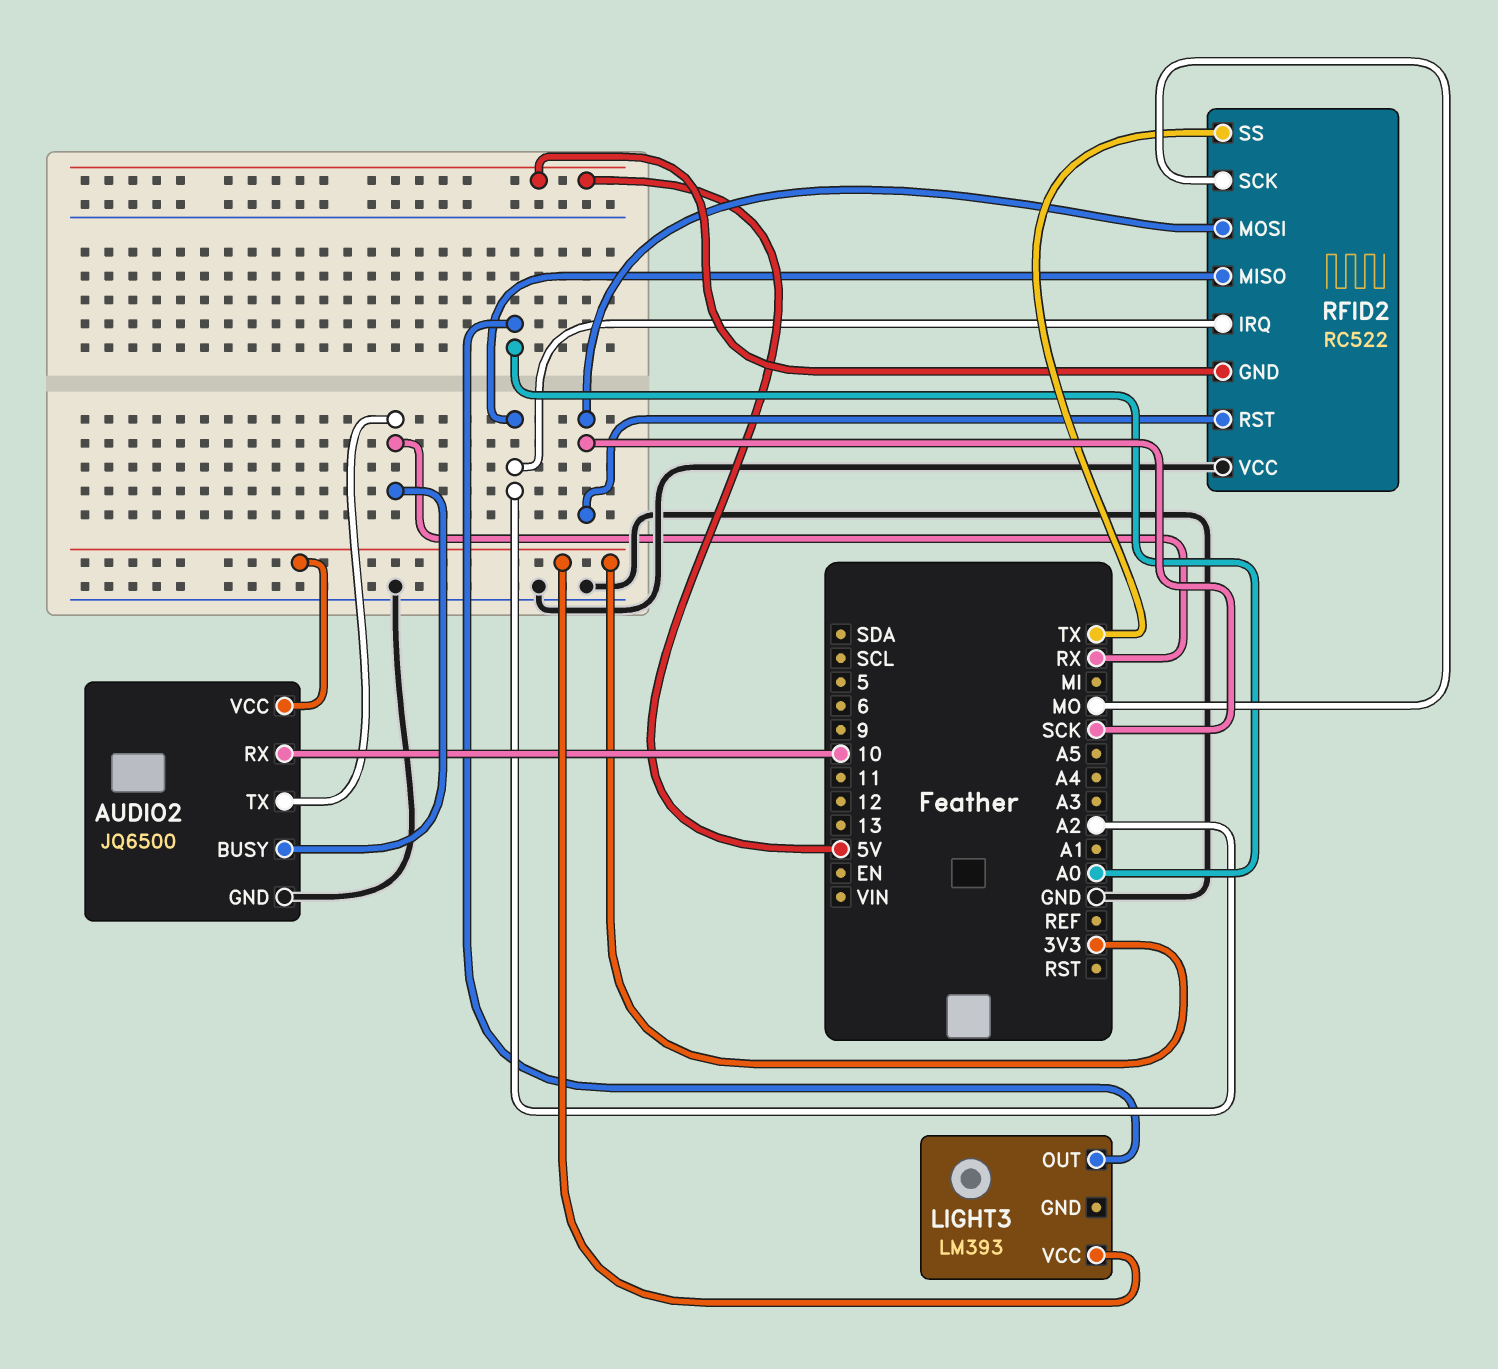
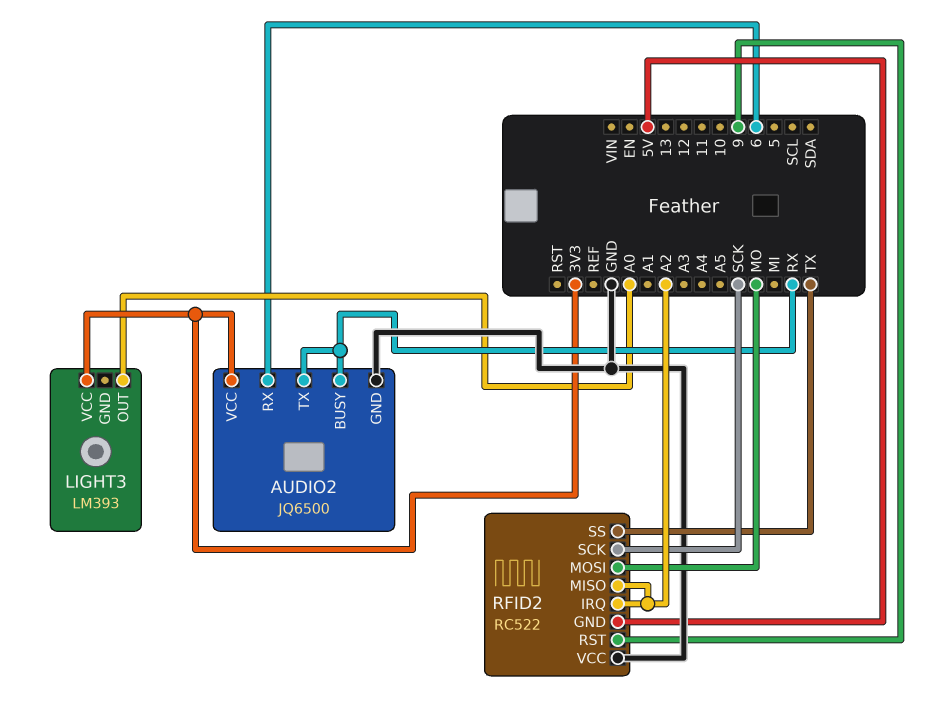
AUDIO2 pin RX: 10 -> 6
RFID2 pin MOSI: SCK -> MO
RFID2 pin RST: SCK -> 9
RFID2 pin SCK: MO -> SCK

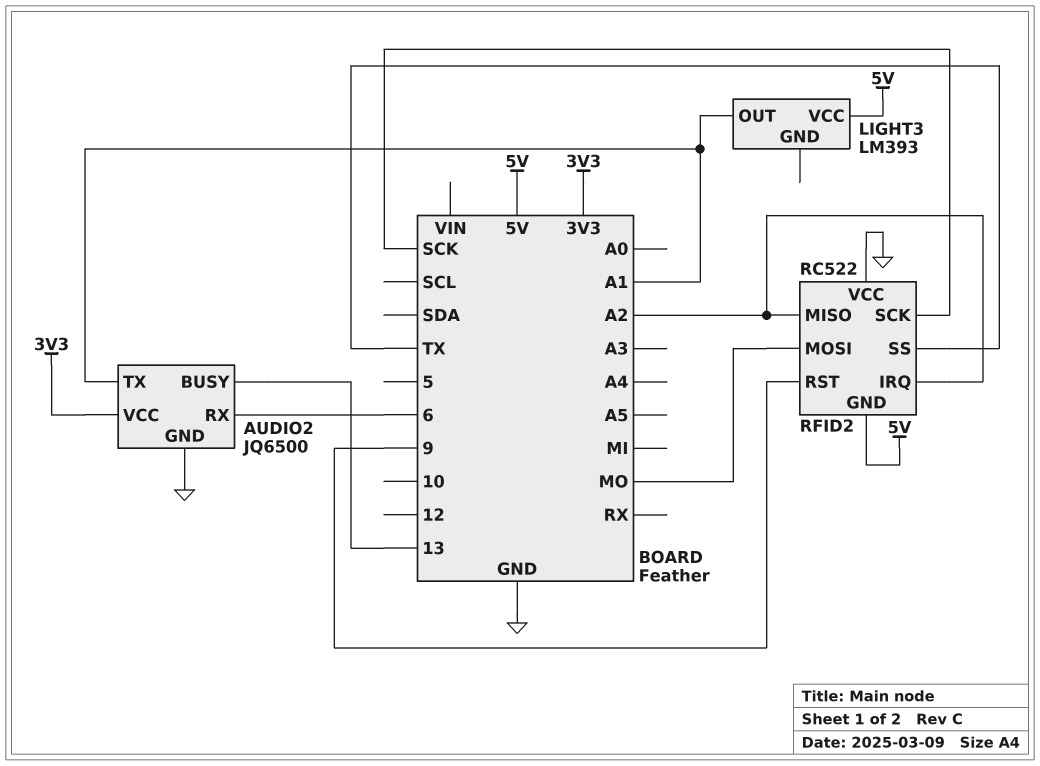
AUDIO2 pin BUSY: RX -> 13
AUDIO2 pin TX: RX -> A1
LIGHT3 pin OUT: A0 -> A1
LIGHT3 pin VCC: 3V3 -> 5V

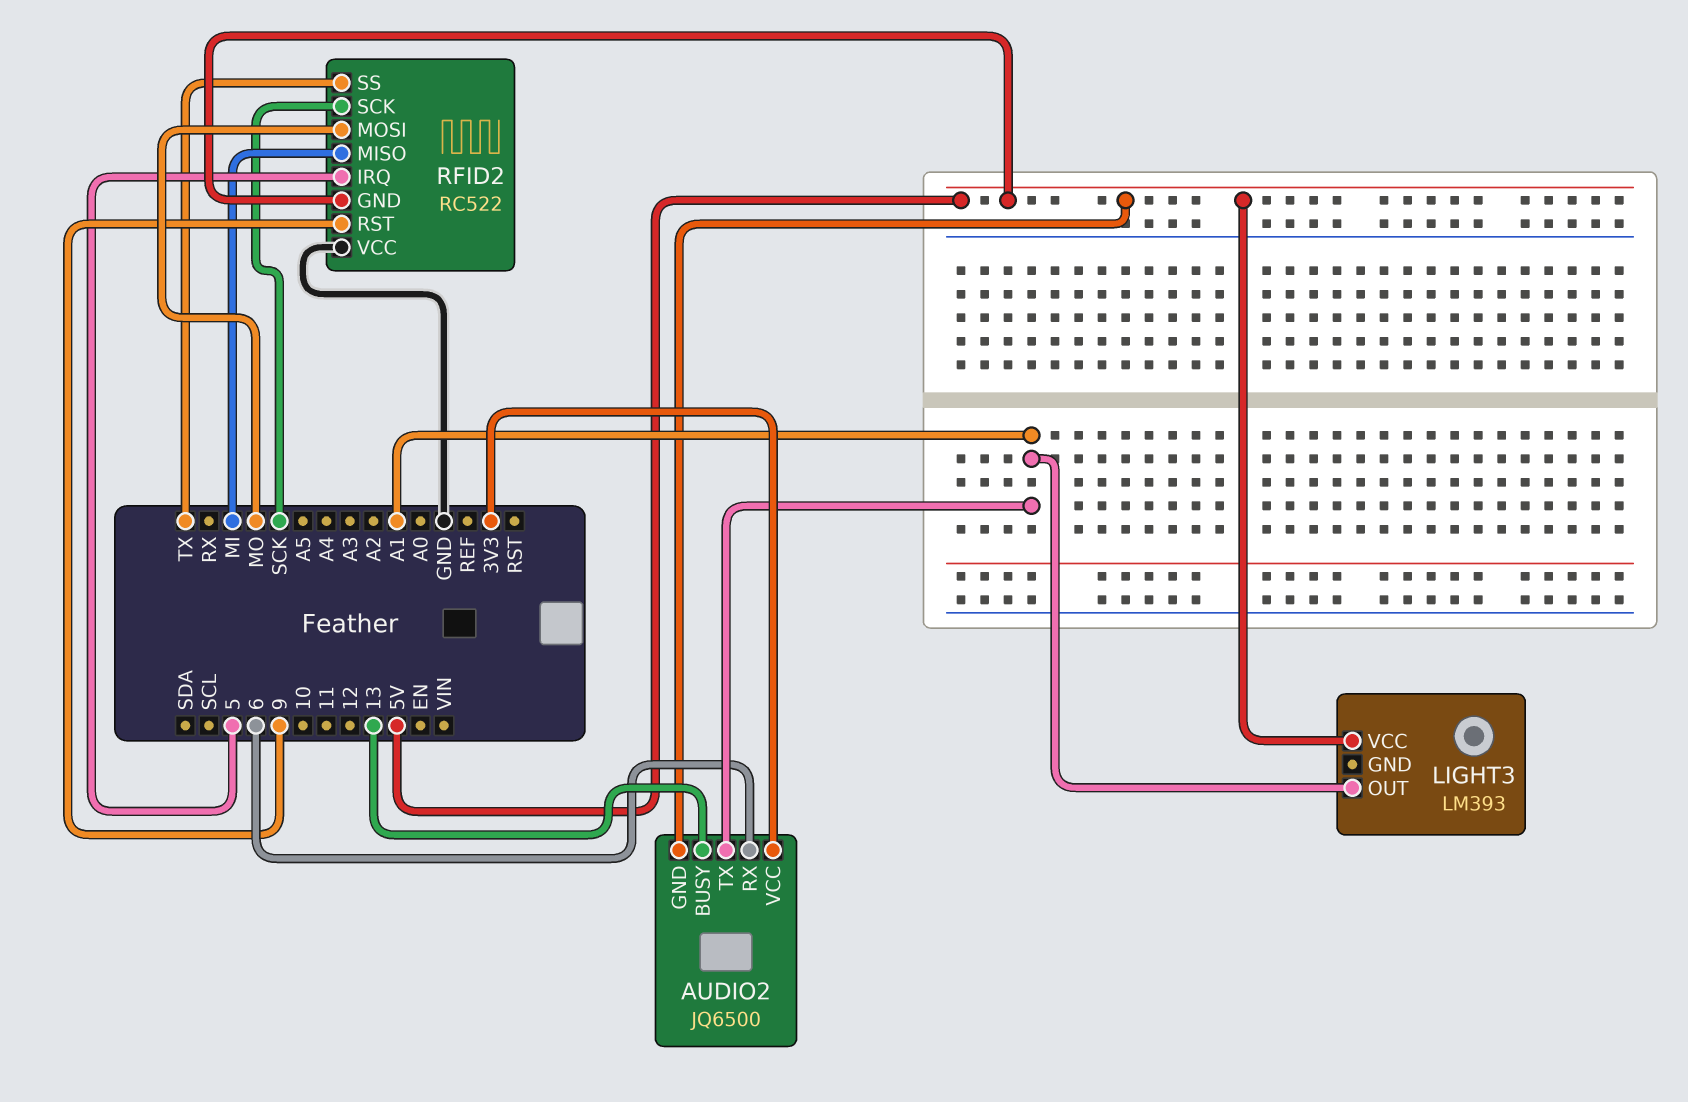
AUDIO2 pin GND: GND -> 5V
RFID2 pin IRQ: A2 -> 5
RFID2 pin MISO: A2 -> MI

